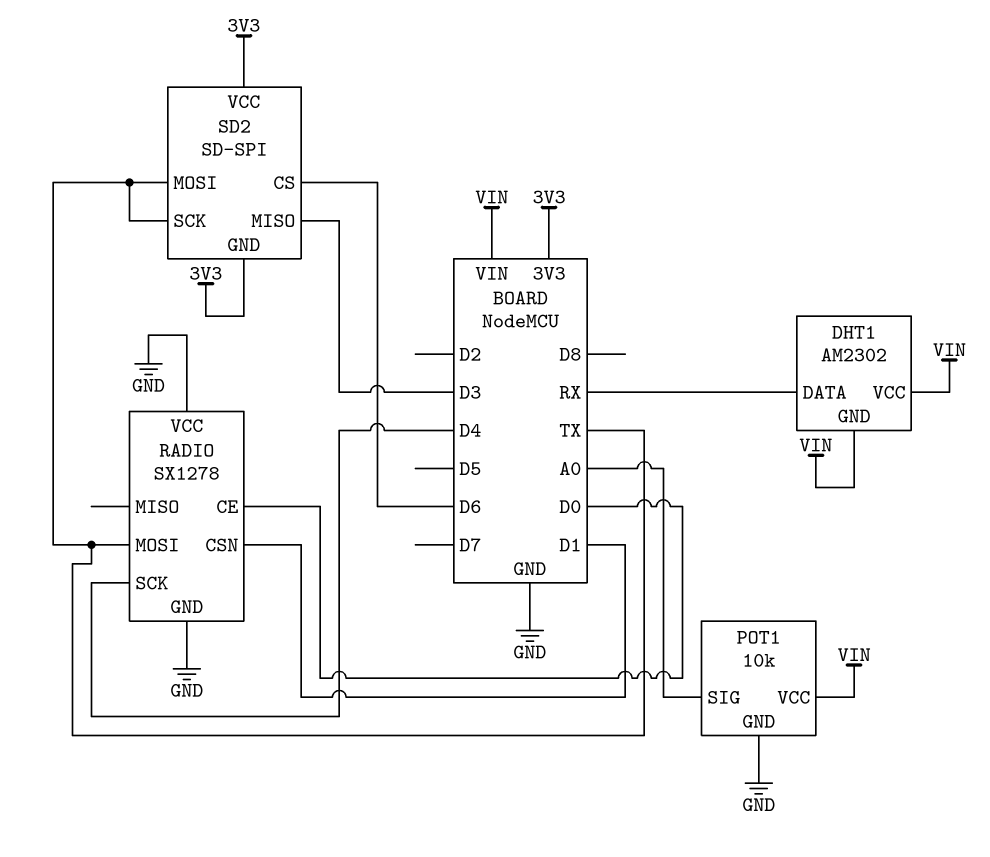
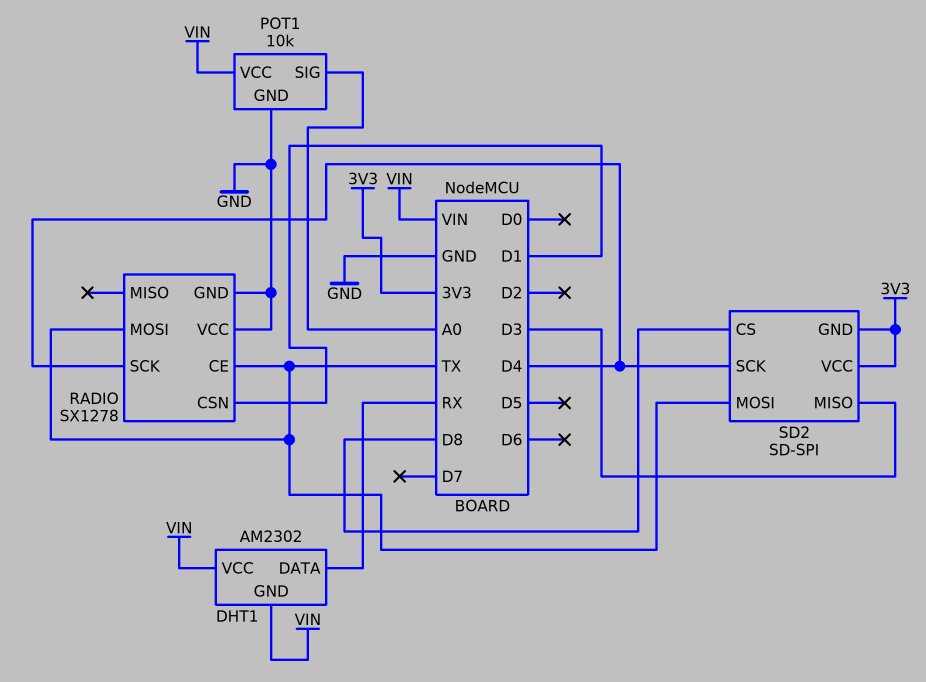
RADIO pin CE: D0 -> TX
SD2 pin CS: D6 -> D8
SD2 pin SCK: TX -> D4

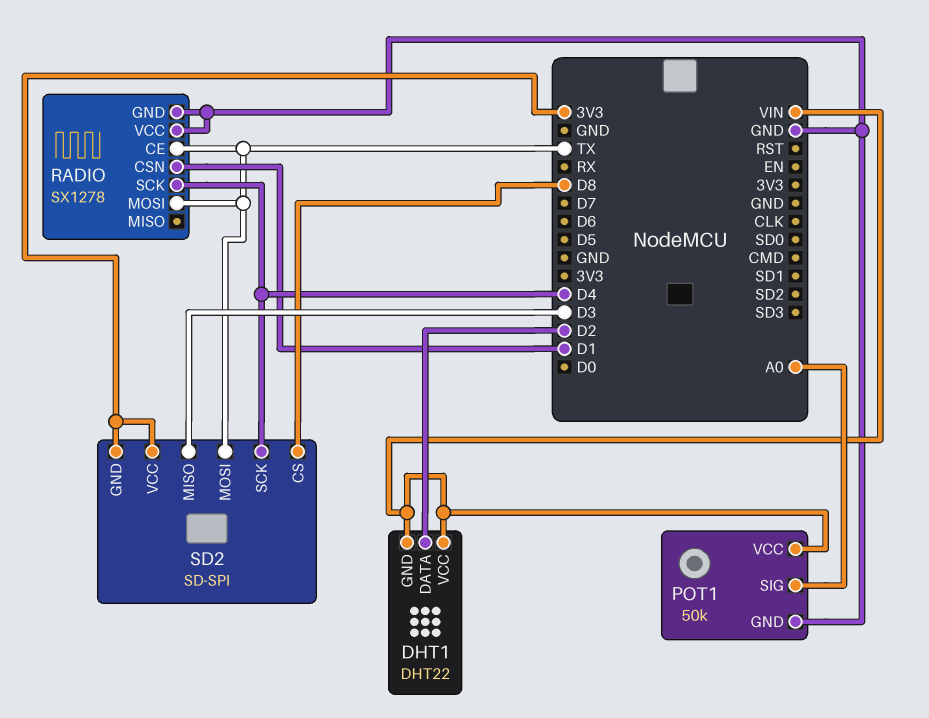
DHT1: AM2302 -> DHT22
DHT1 pin DATA: RX -> D2
POT1: 10k -> 50k

